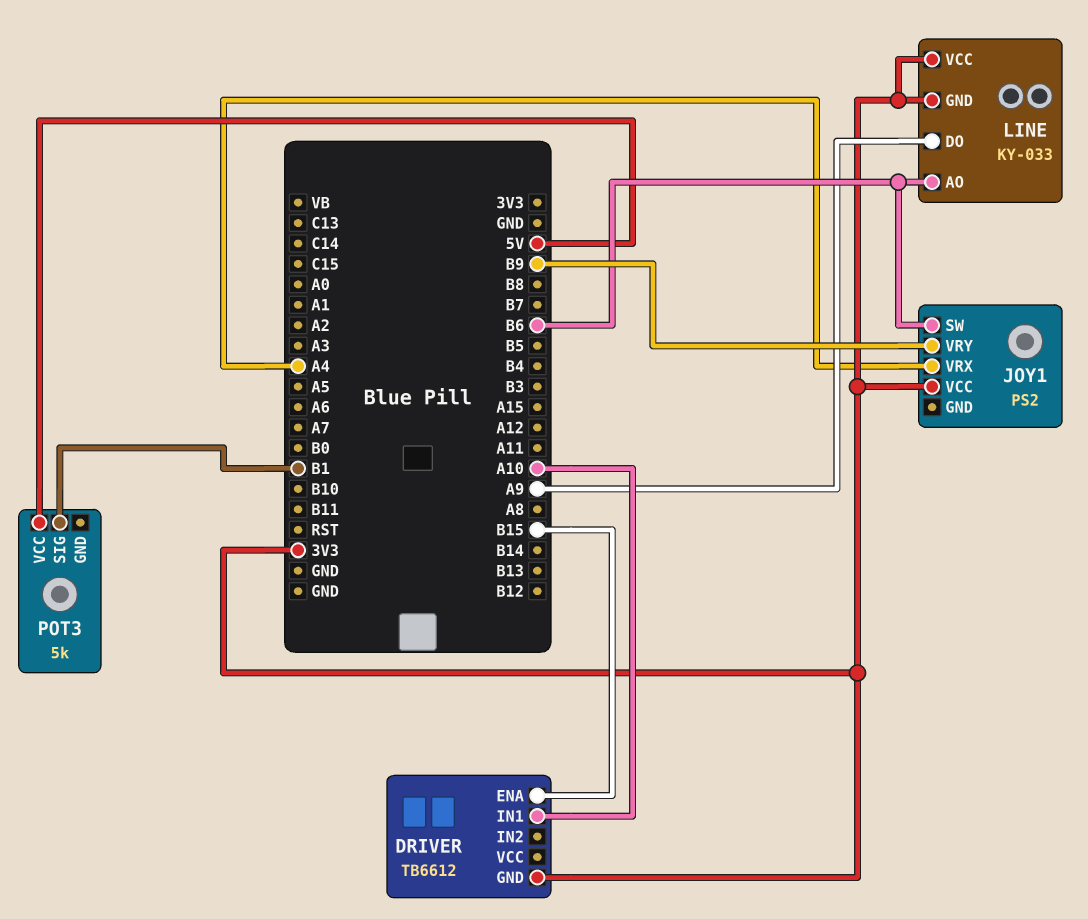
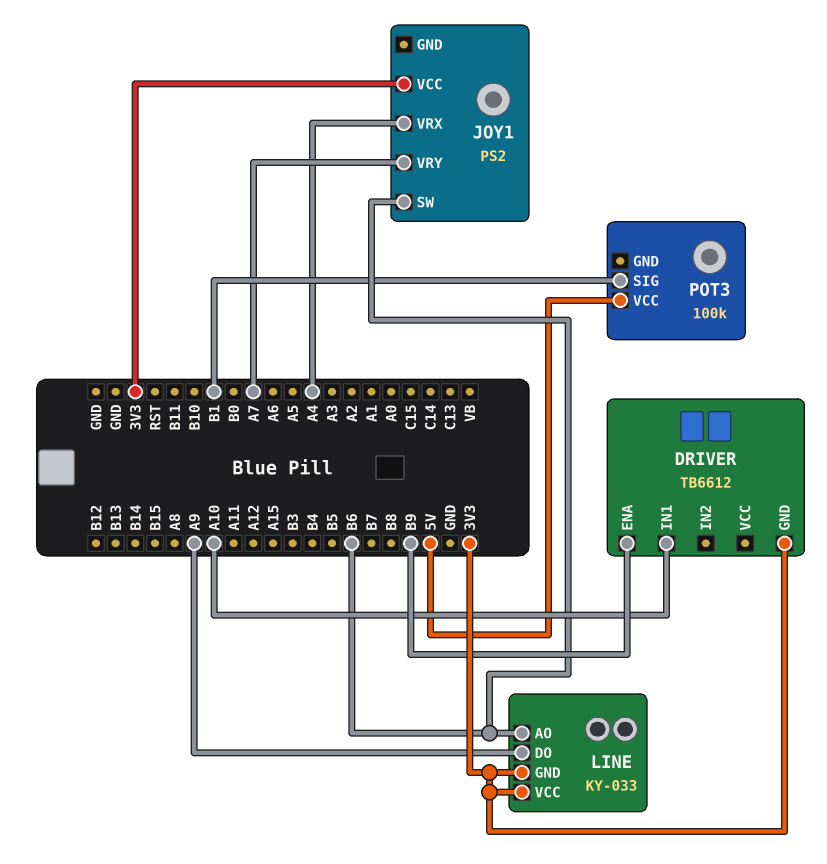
DRIVER pin ENA: B15 -> B9
JOY1 pin VRY: B9 -> A7
POT3: 5k -> 100k

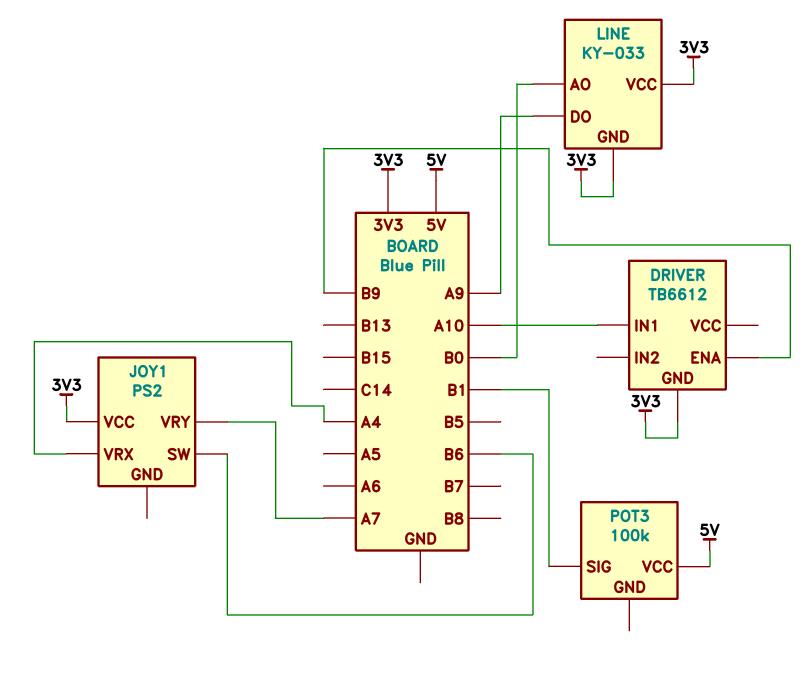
LINE pin AO: B6 -> B0

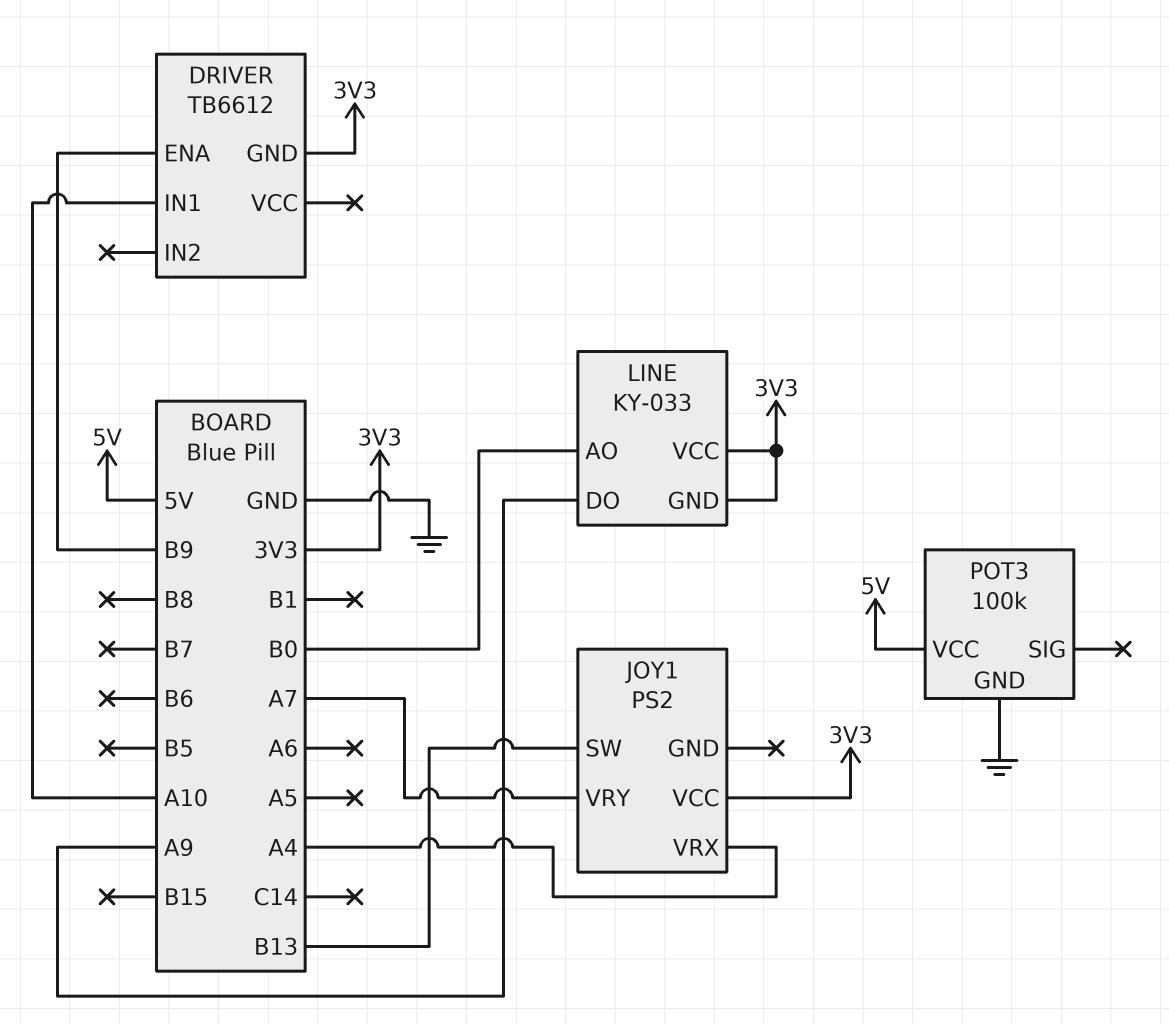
JOY1 pin SW: B6 -> B13
POT3 pin GND: none -> GND
POT3 pin SIG: B1 -> none

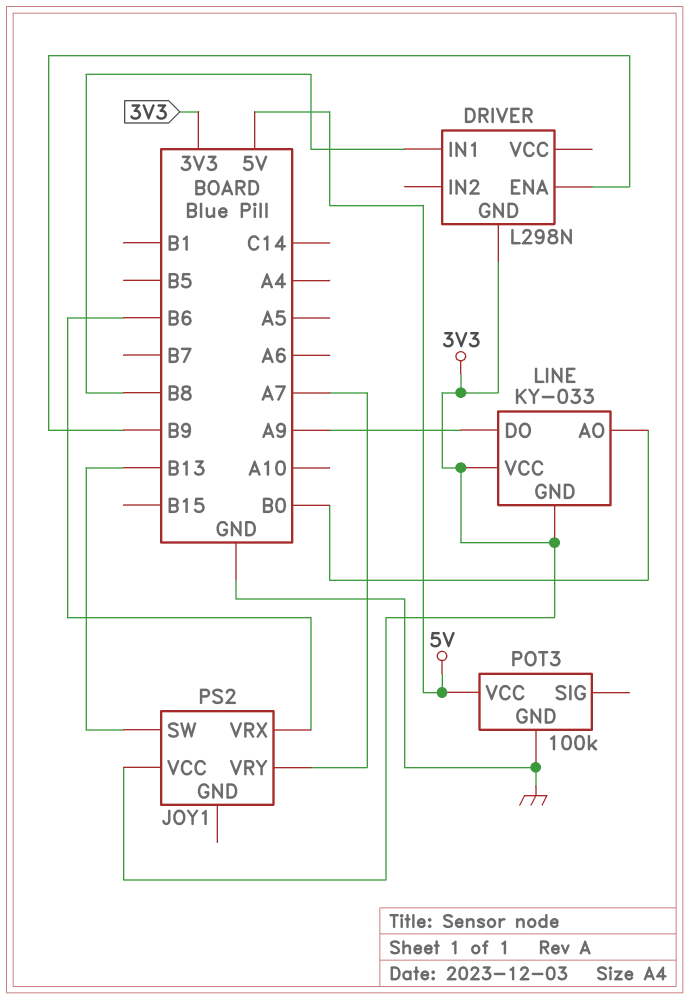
DRIVER: TB6612 -> L298N
DRIVER pin IN1: A10 -> B8
JOY1 pin VRX: A4 -> B6

